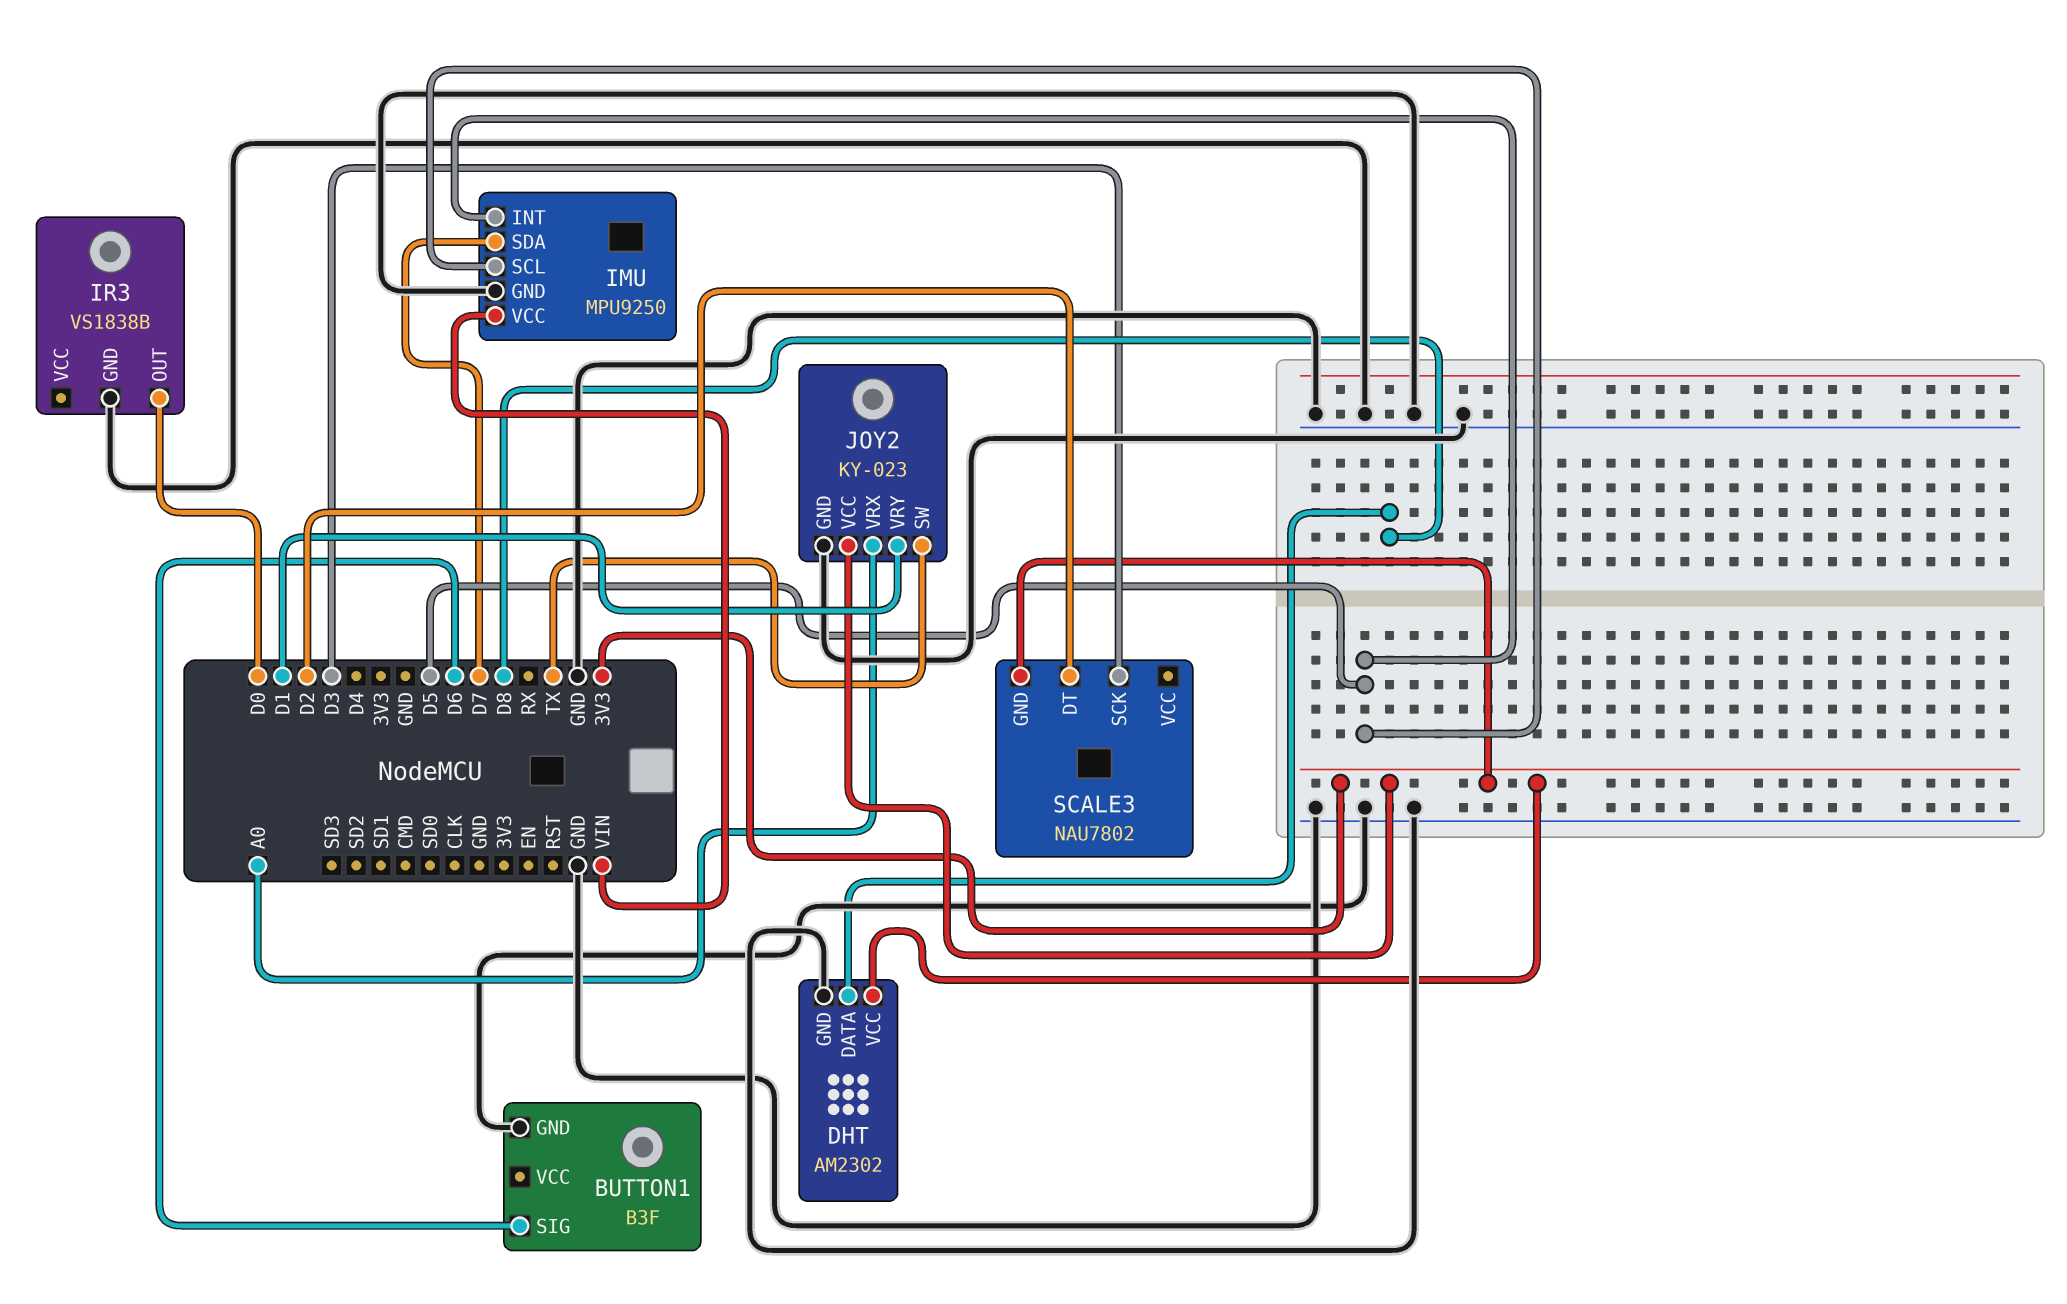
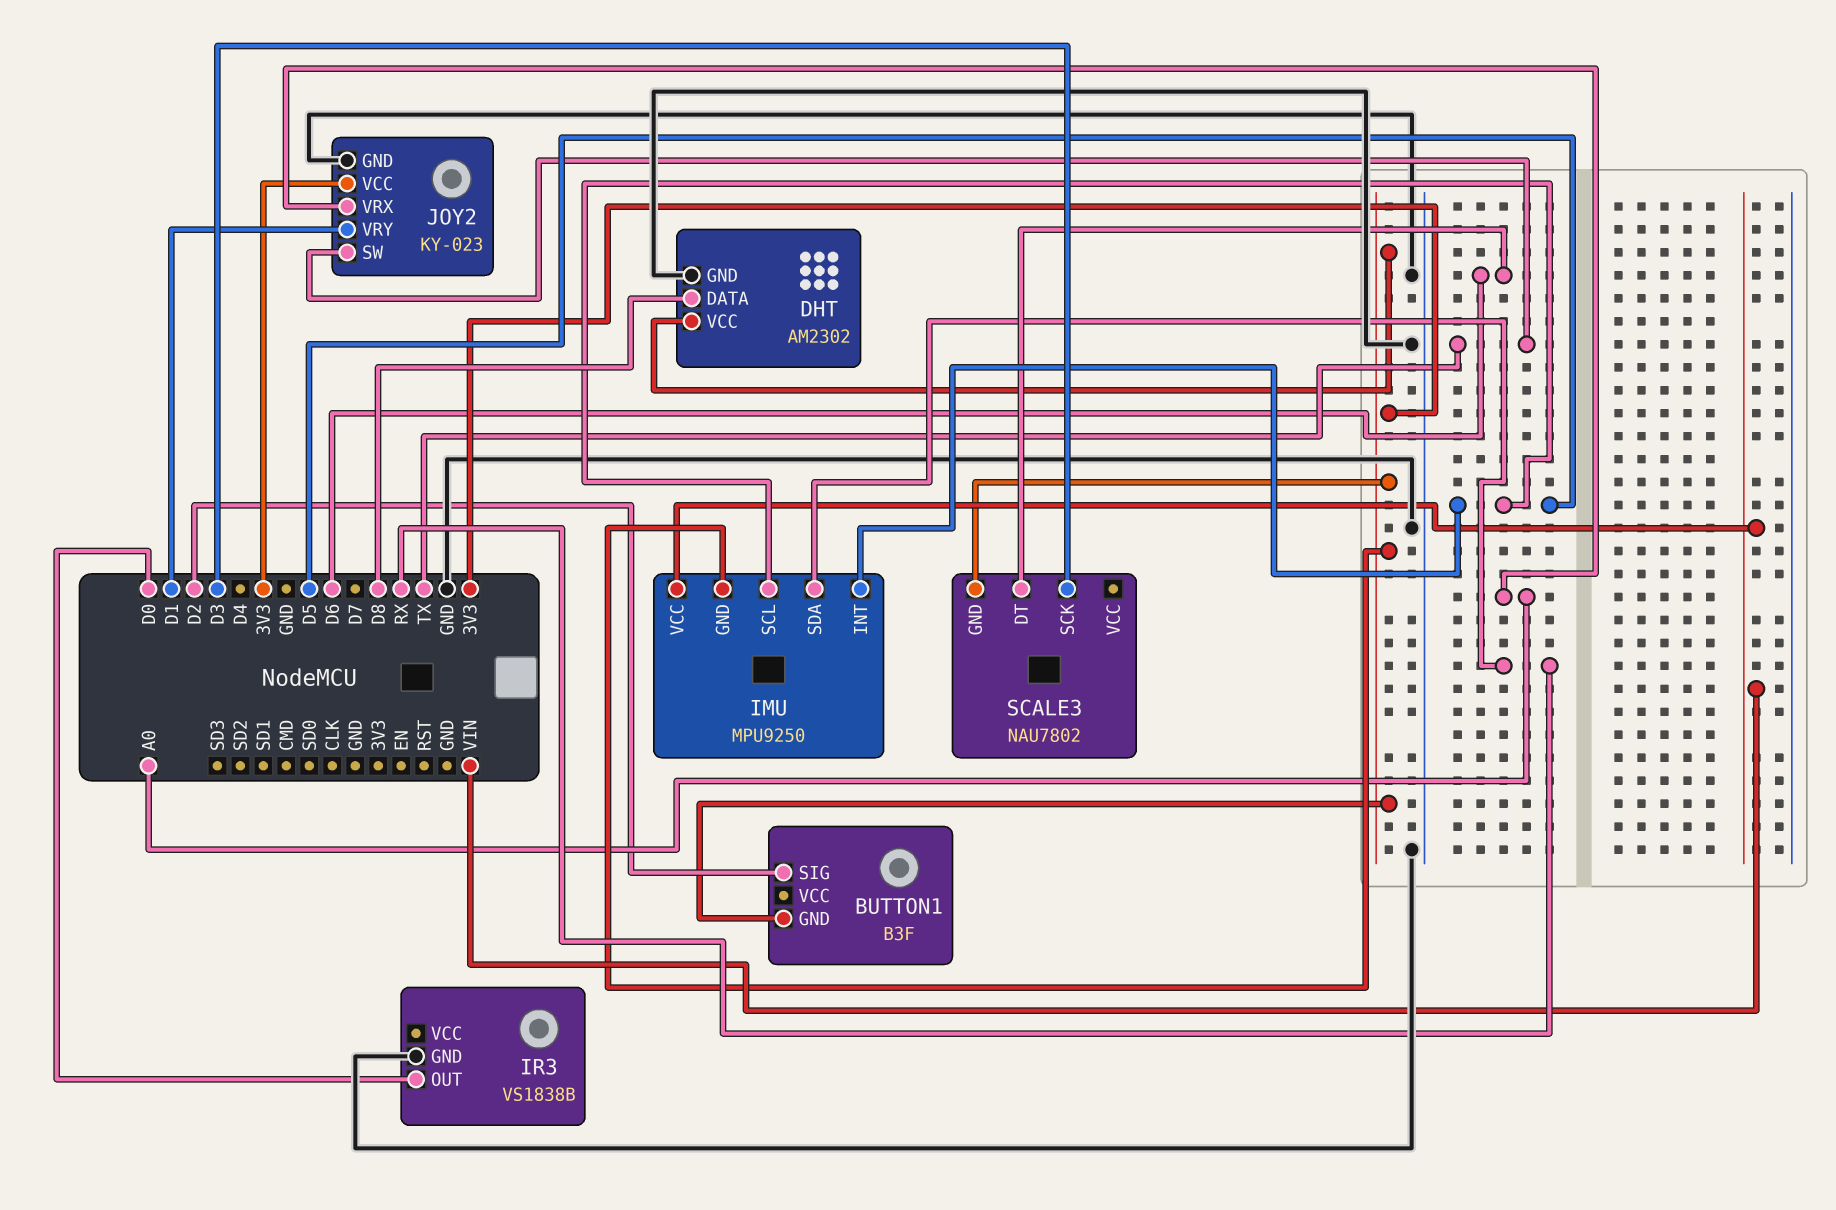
BUTTON1 pin GND: GND -> 3V3
BUTTON1 pin SIG: D6 -> D2
IMU pin GND: GND -> 3V3
IMU pin SDA: D7 -> RX
SCALE3 pin DT: D2 -> D6

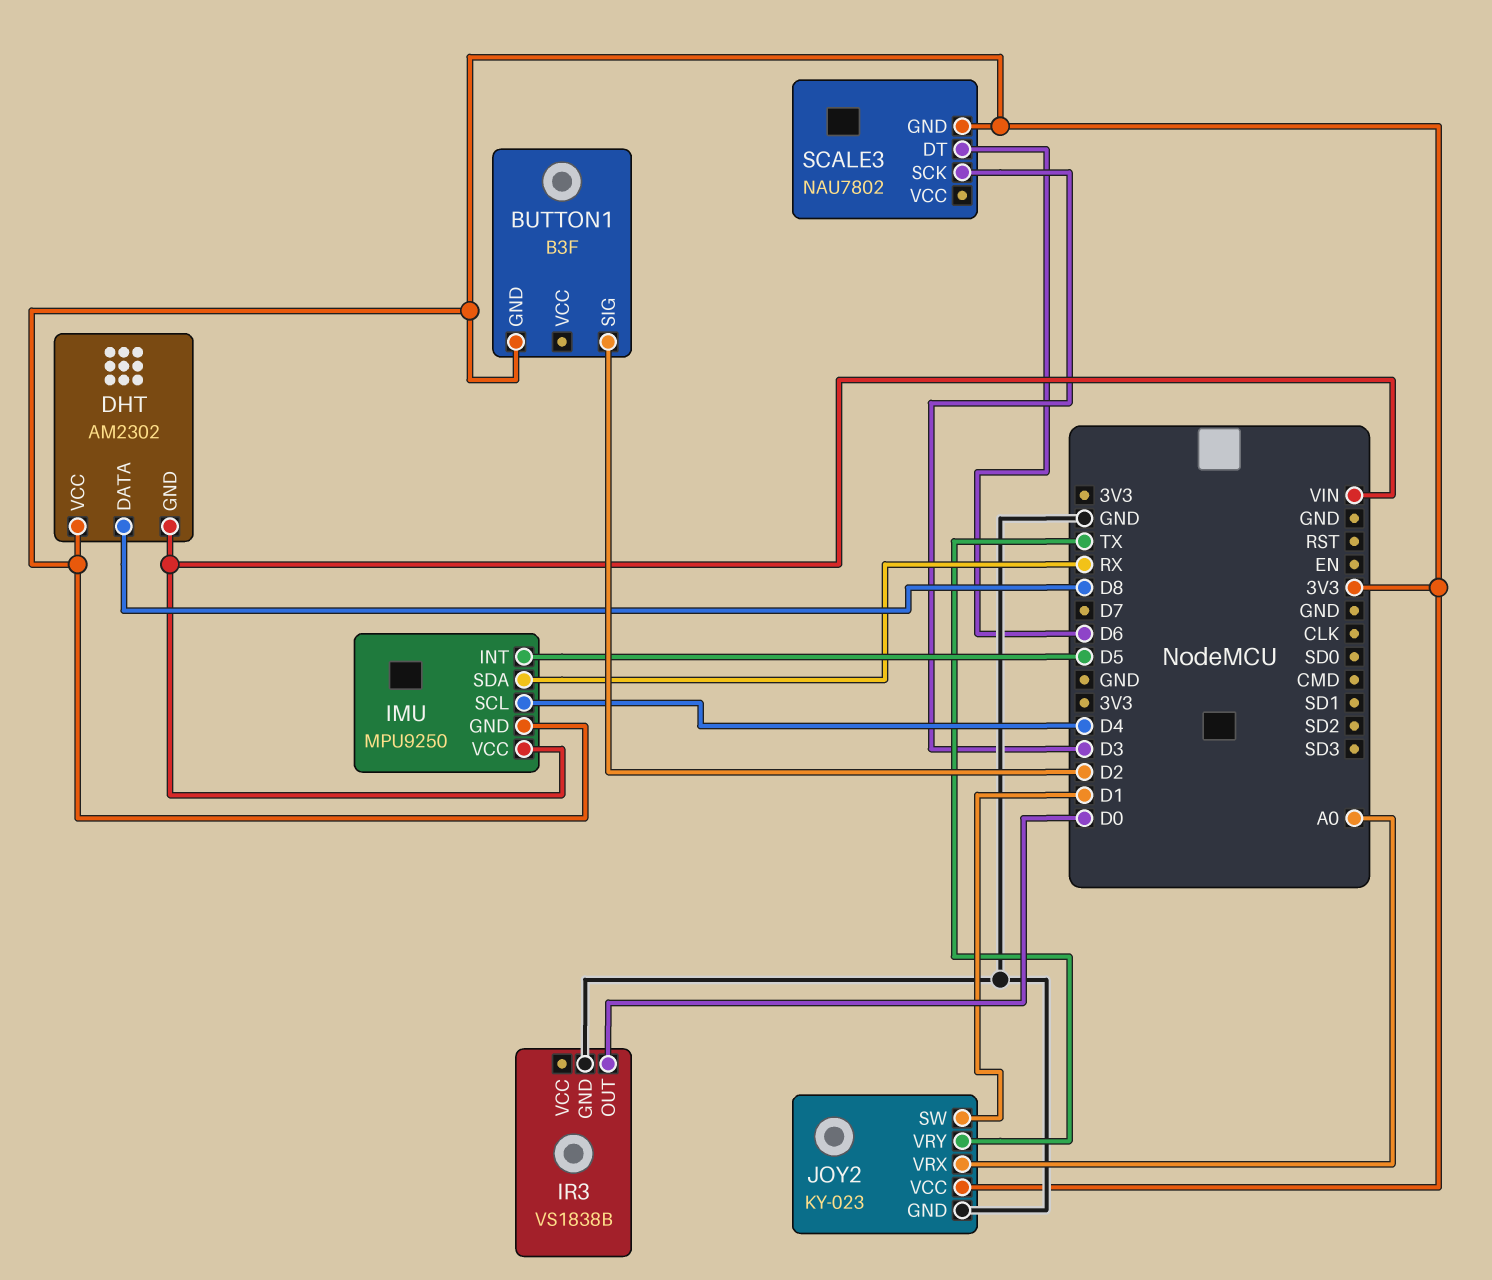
DHT pin GND: GND -> VIN
IMU pin SCL: D5 -> D4
JOY2 pin SW: TX -> D1
JOY2 pin VRY: D1 -> TX

